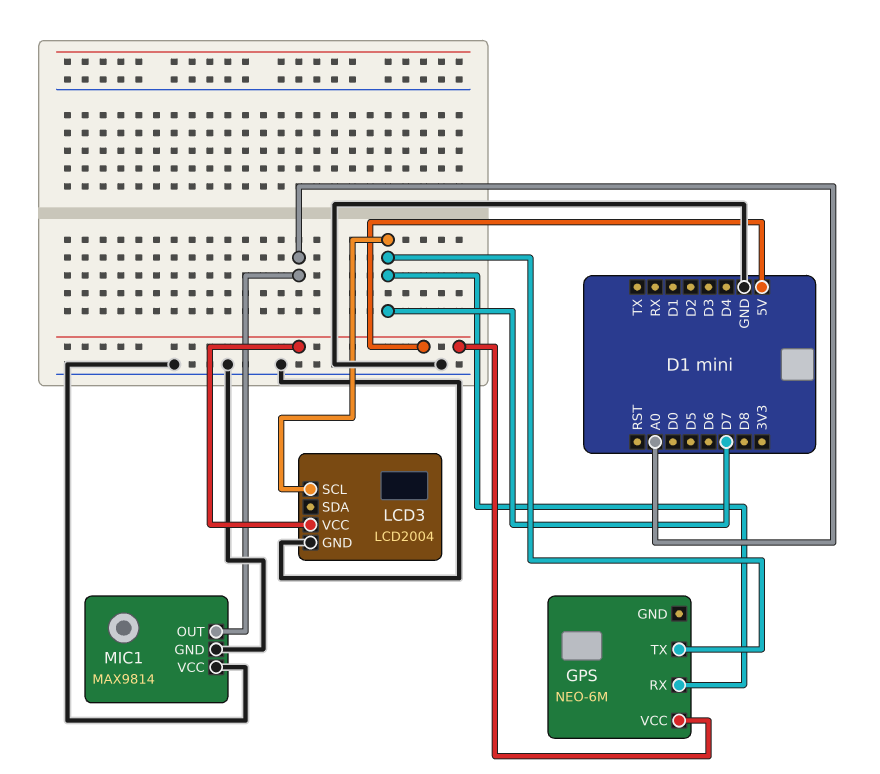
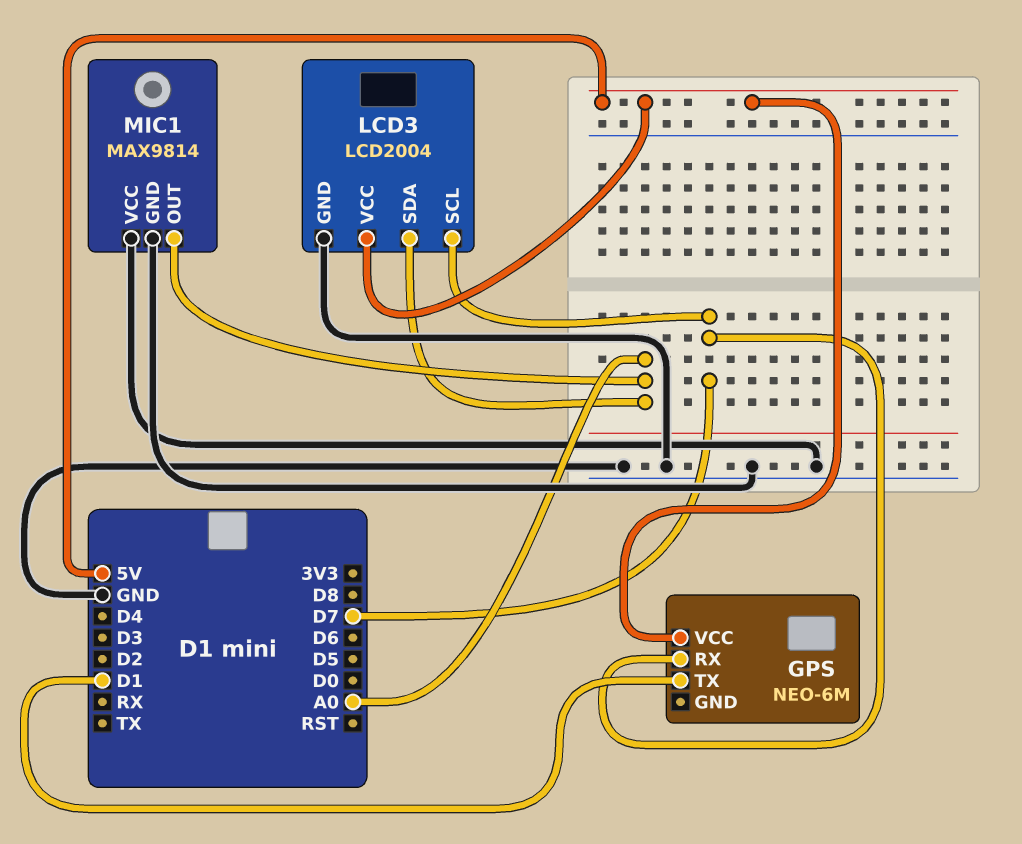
GPS pin TX: D7 -> D1
LCD3 pin SDA: none -> A0

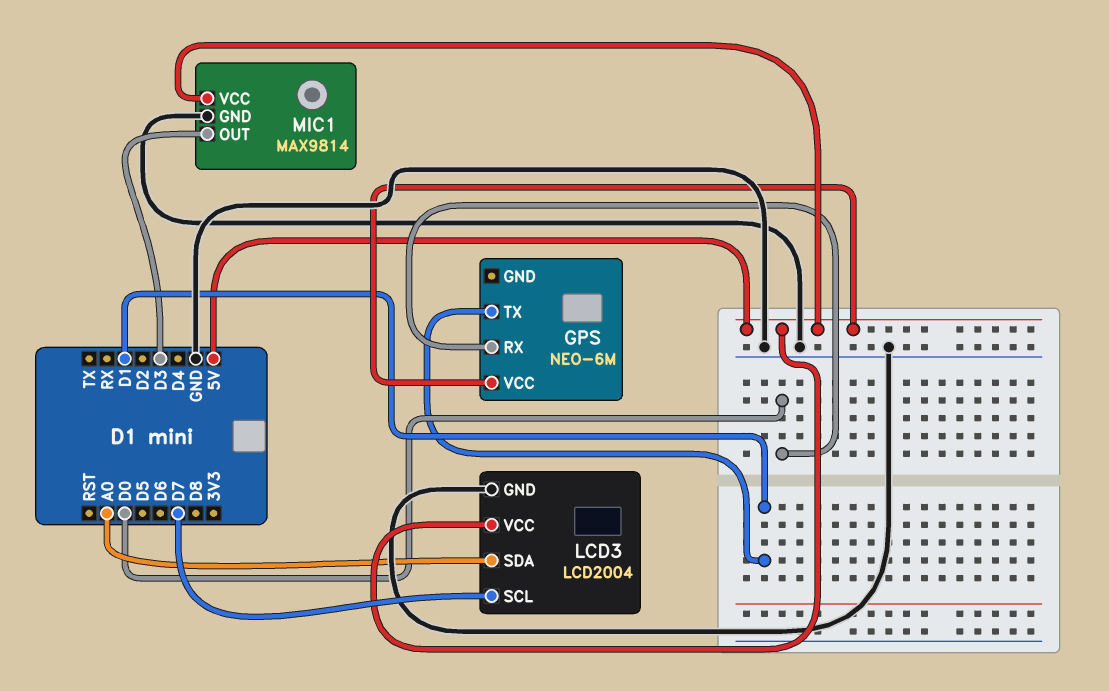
GPS pin RX: D7 -> D0
MIC1 pin OUT: A0 -> D3
MIC1 pin VCC: GND -> 5V

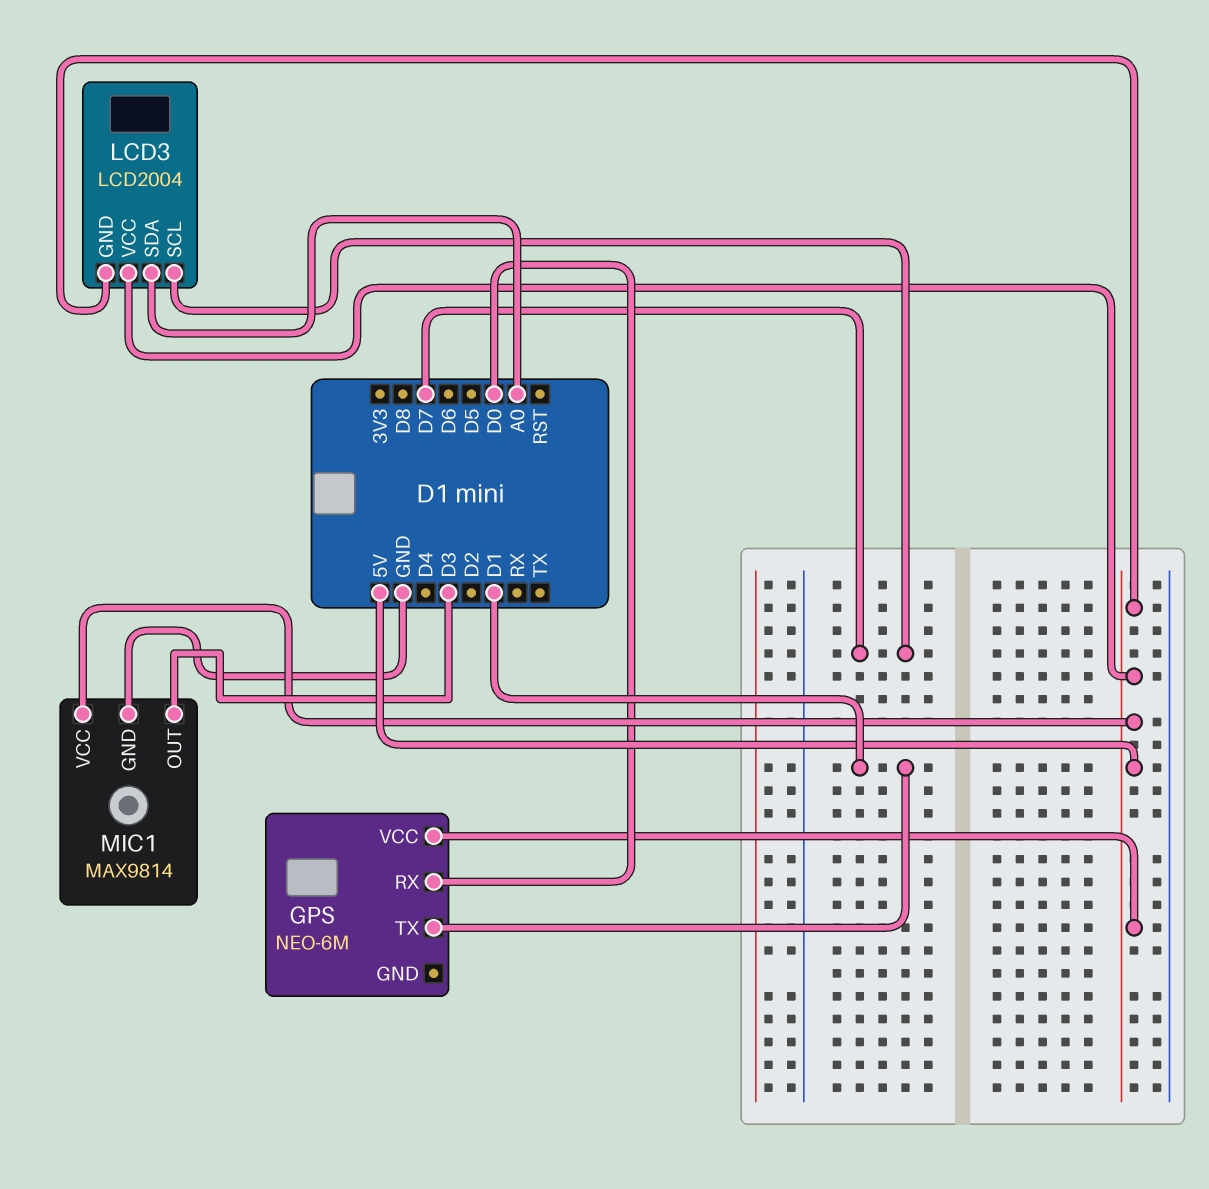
LCD3 pin GND: GND -> 5V

